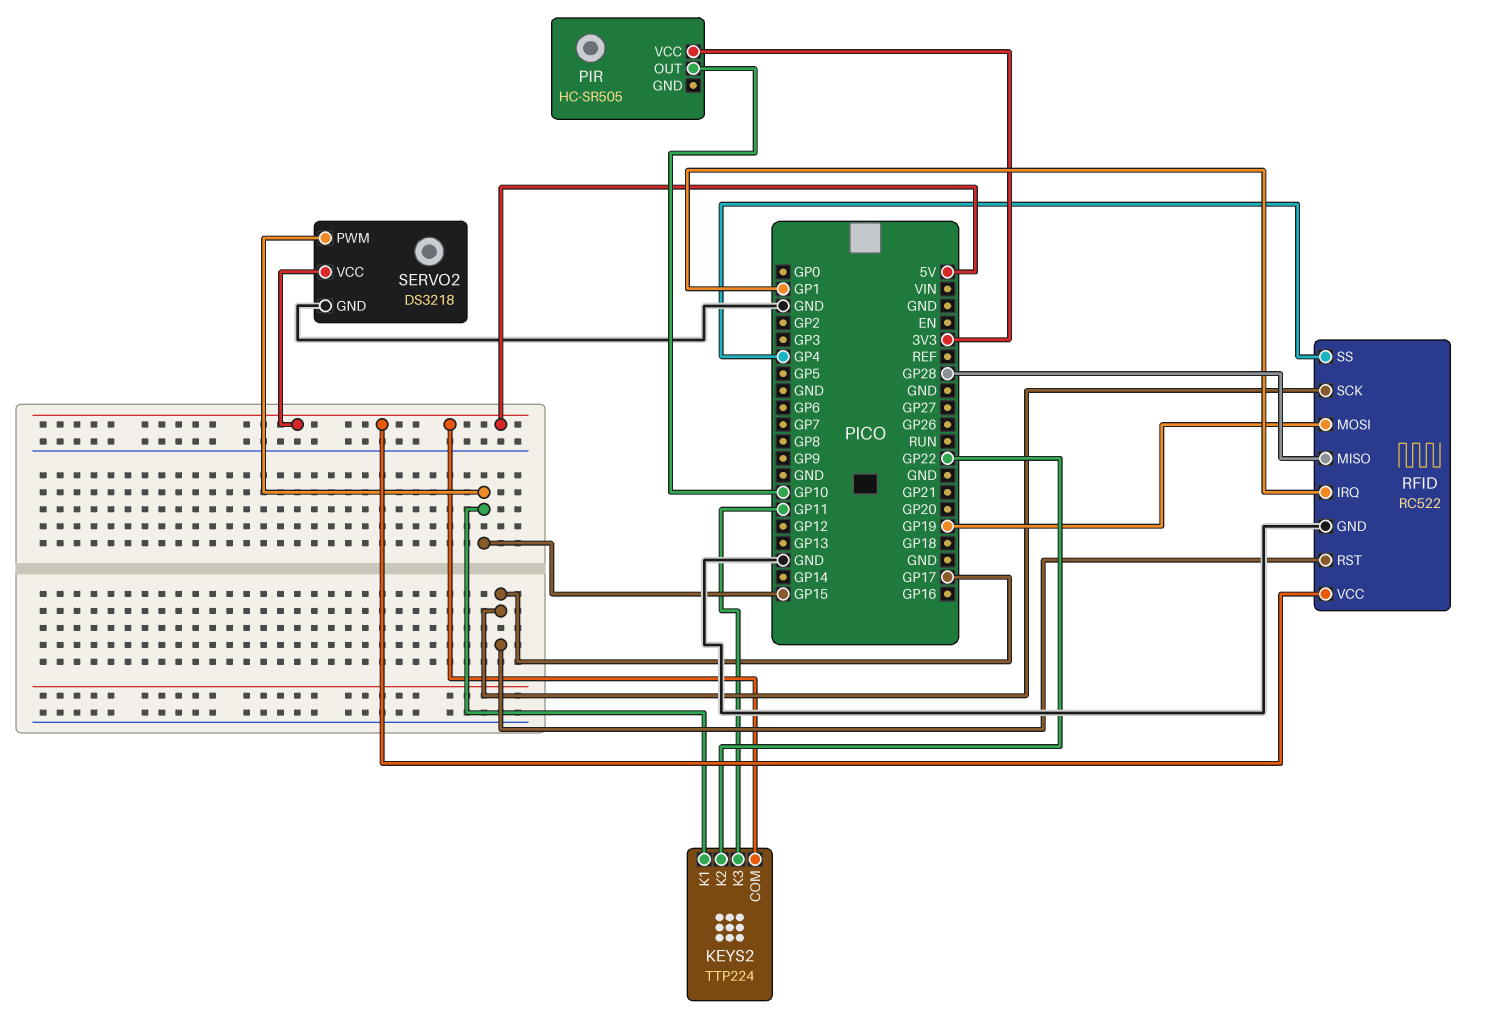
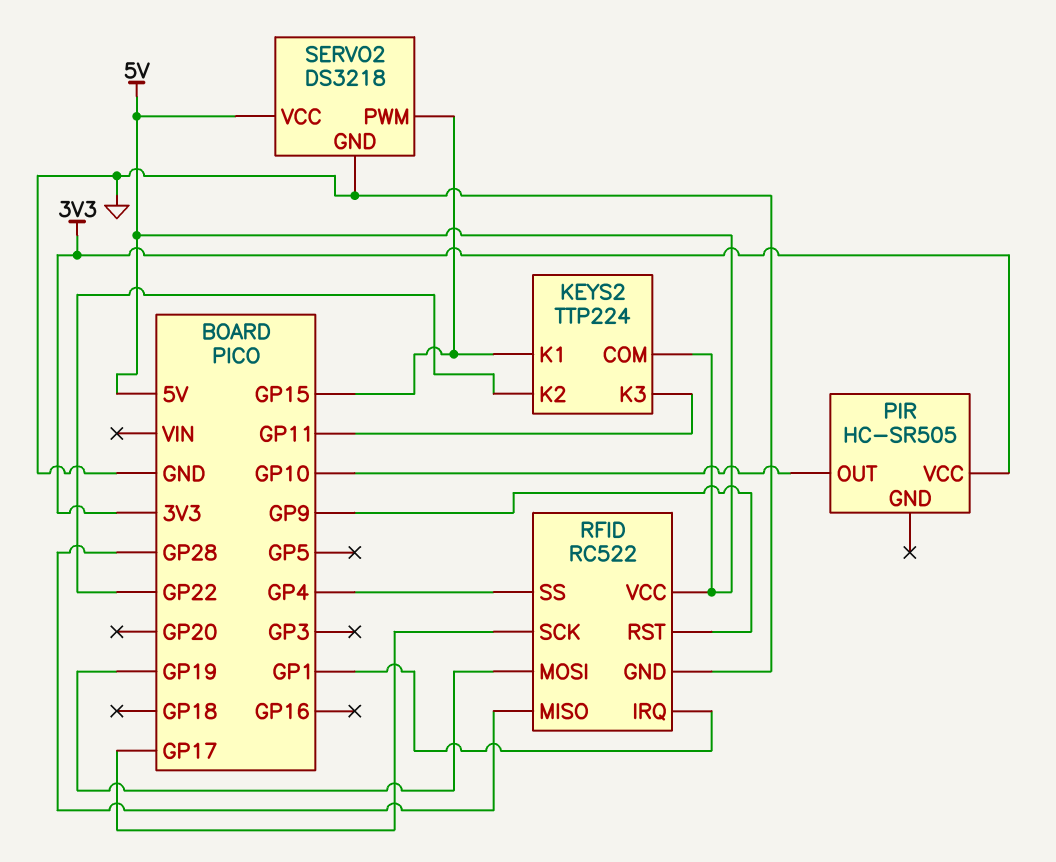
RFID pin RST: GP17 -> GP9

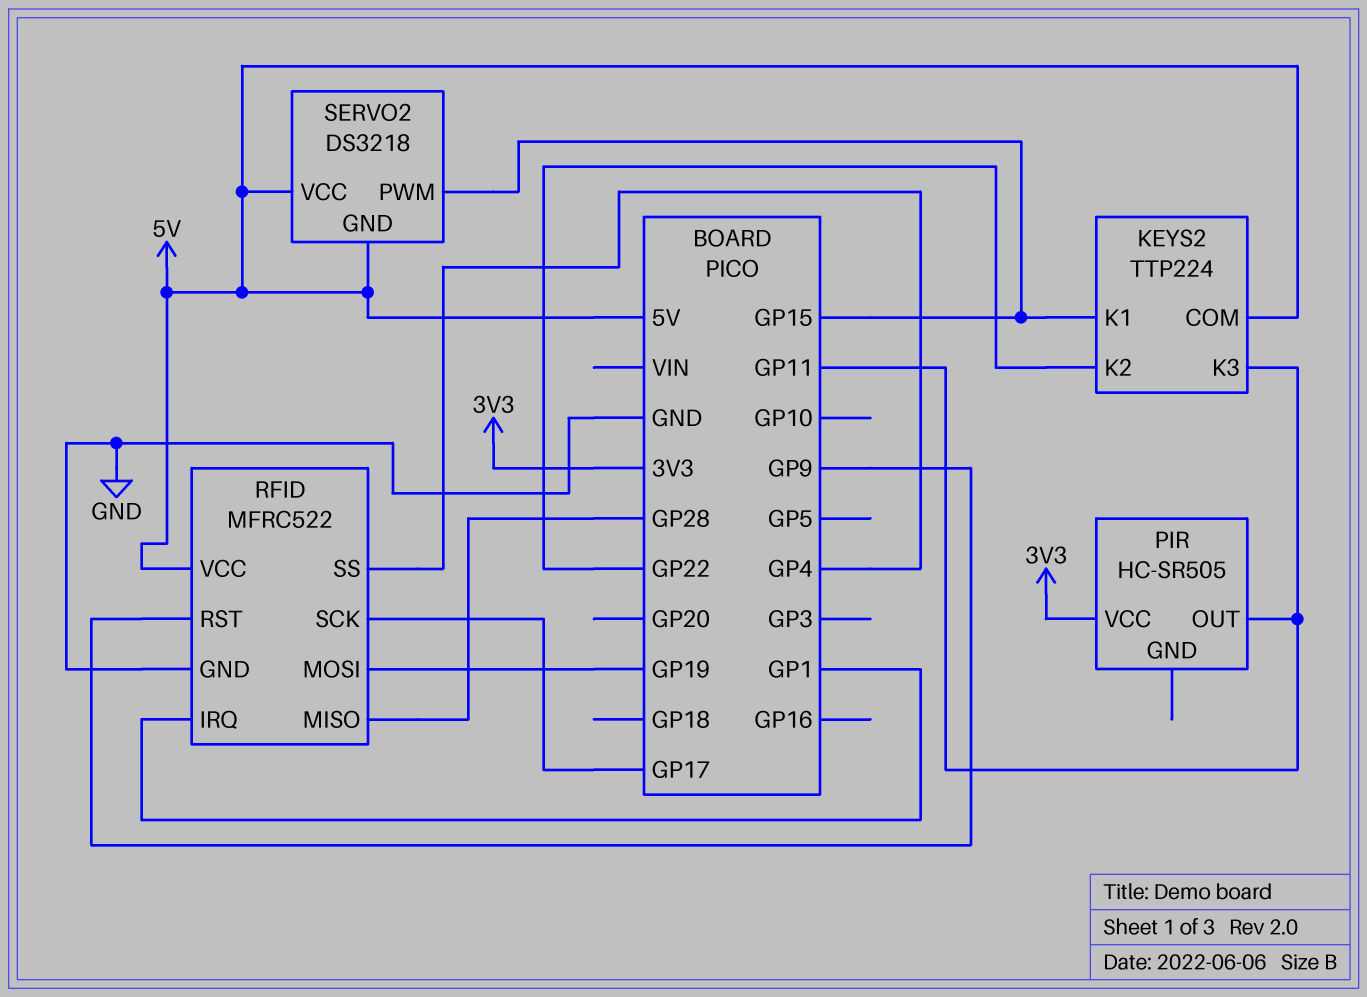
PIR pin OUT: GP10 -> GP11
RFID: RC522 -> MFRC522
SERVO2 pin GND: GND -> 5V

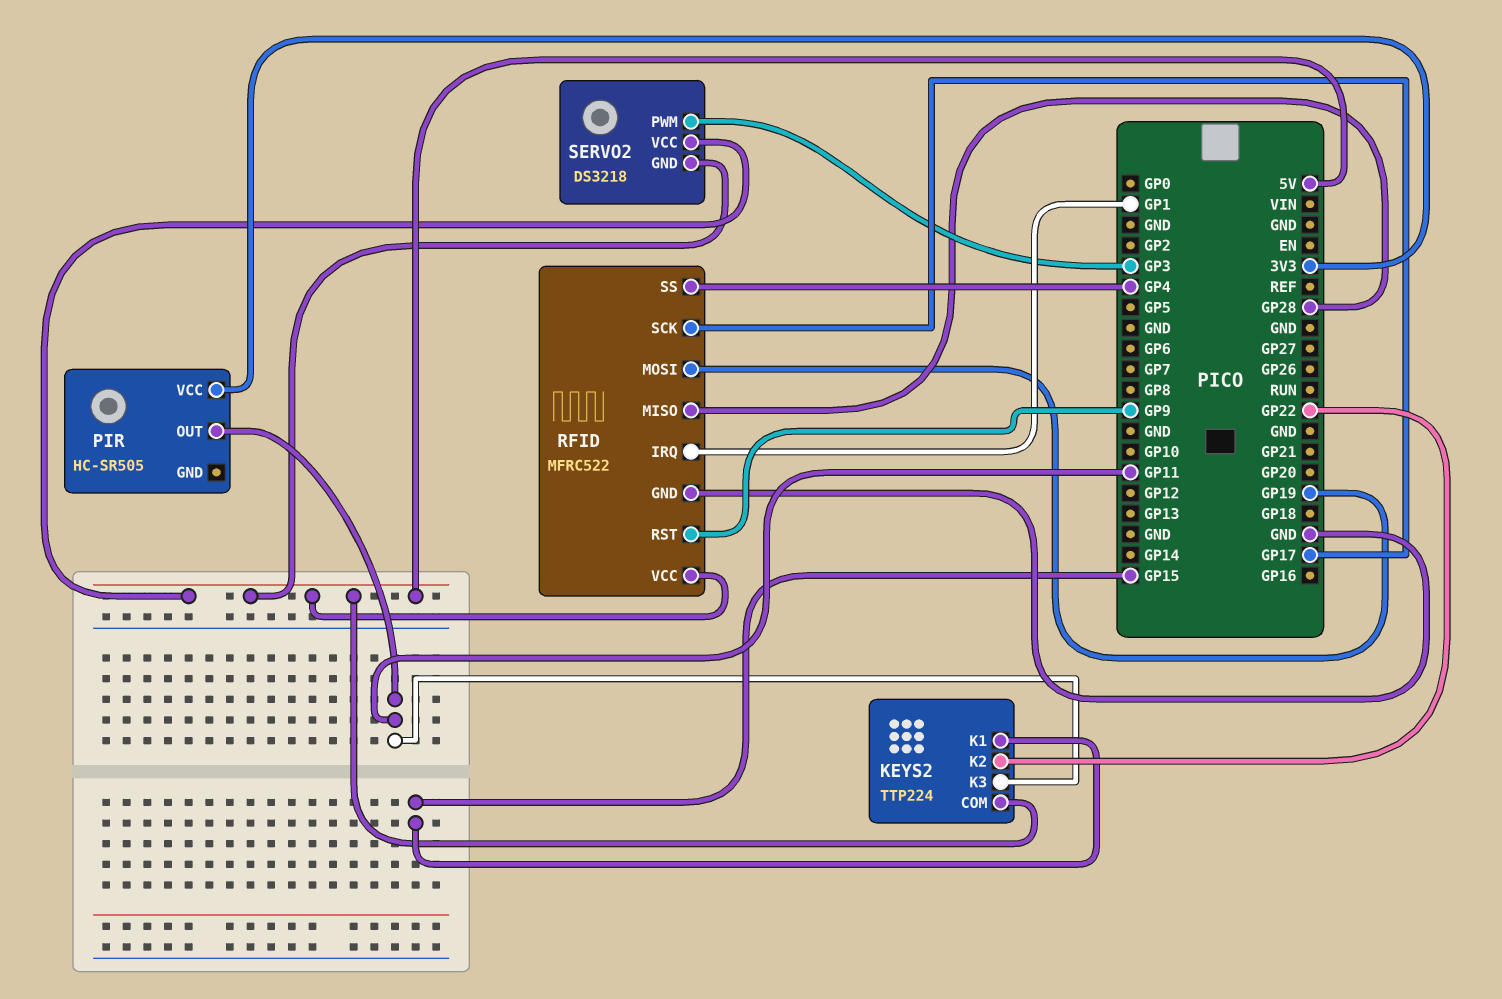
SERVO2 pin PWM: GP15 -> GP3

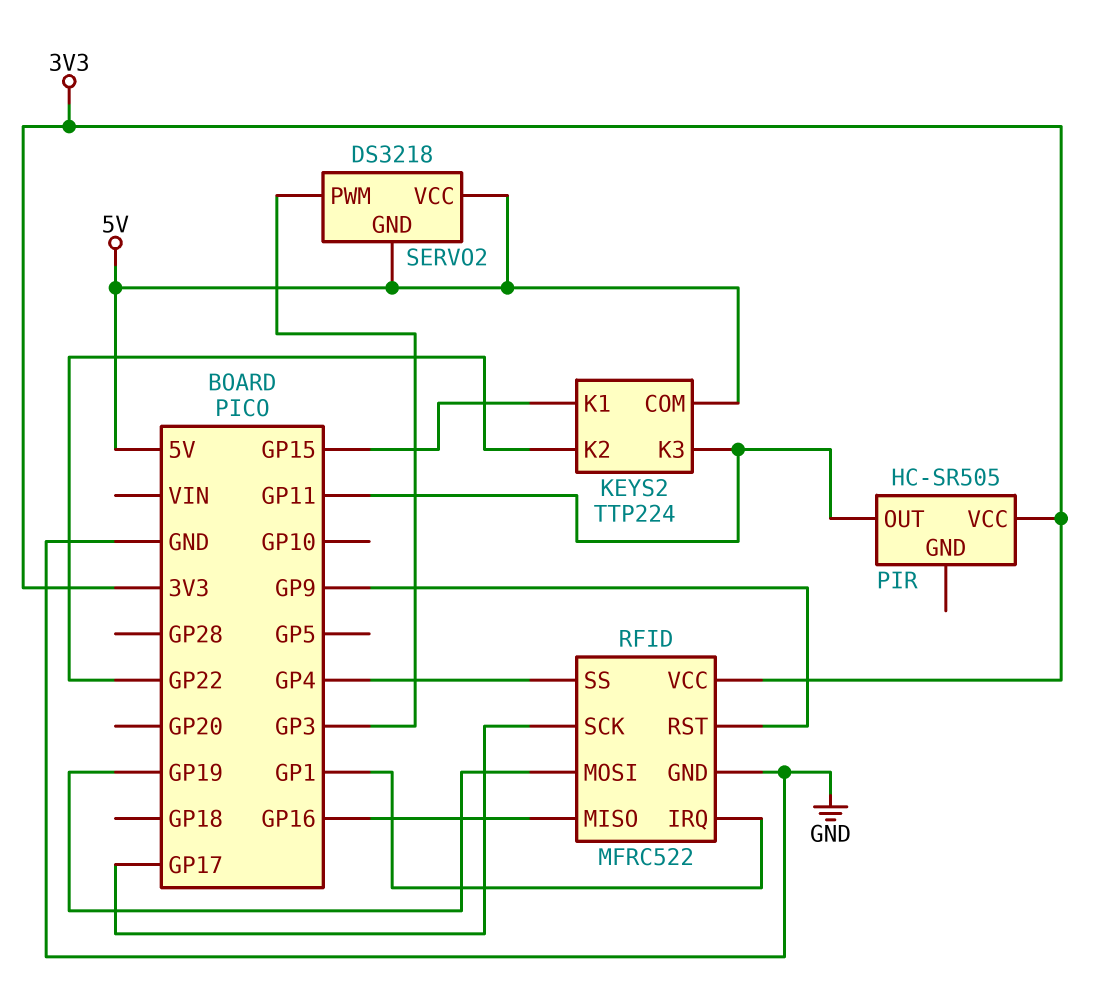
RFID pin MISO: GP28 -> GP16
RFID pin VCC: 5V -> 3V3

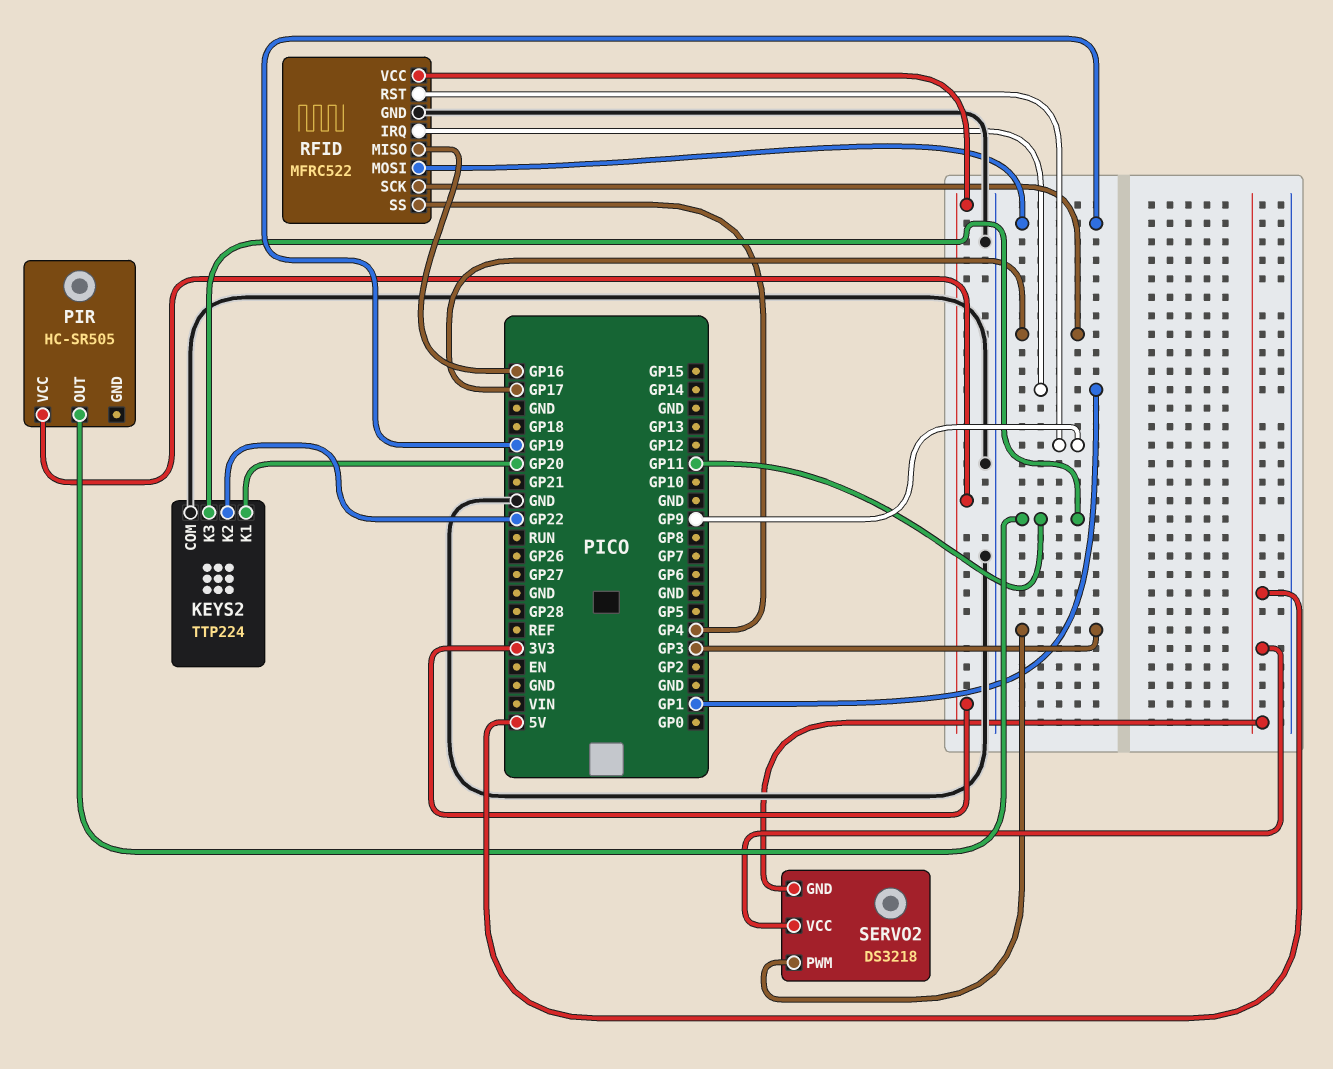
KEYS2 pin COM: 5V -> GND
KEYS2 pin K1: GP15 -> GP20

